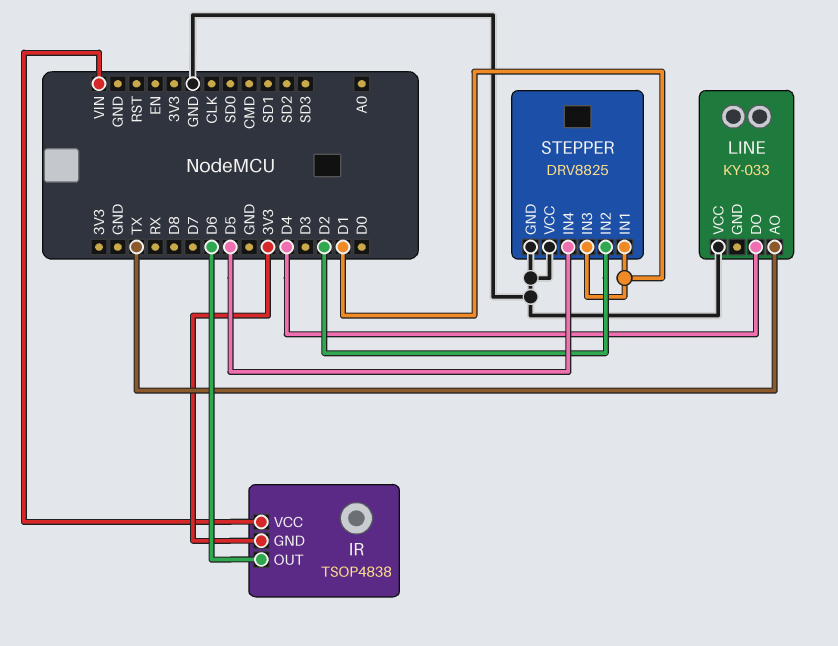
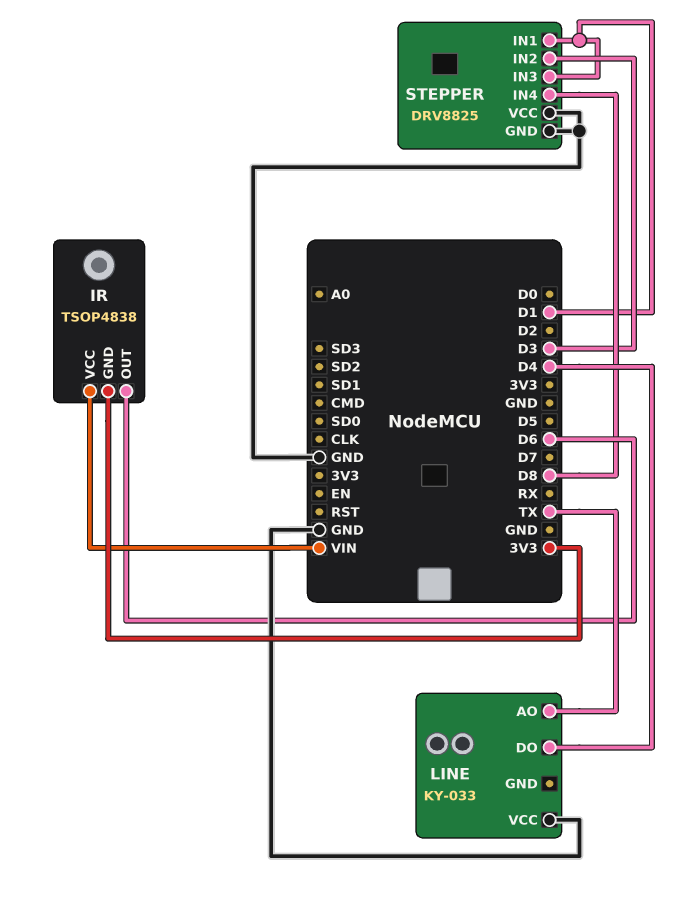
STEPPER pin IN2: D2 -> D3
STEPPER pin IN4: D5 -> D8

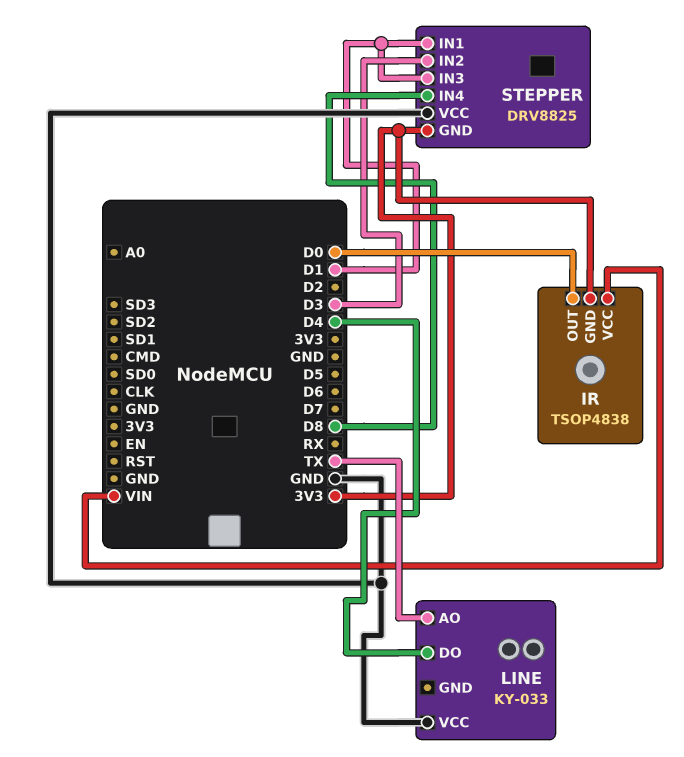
IR pin OUT: D6 -> D0
STEPPER pin GND: GND -> 3V3

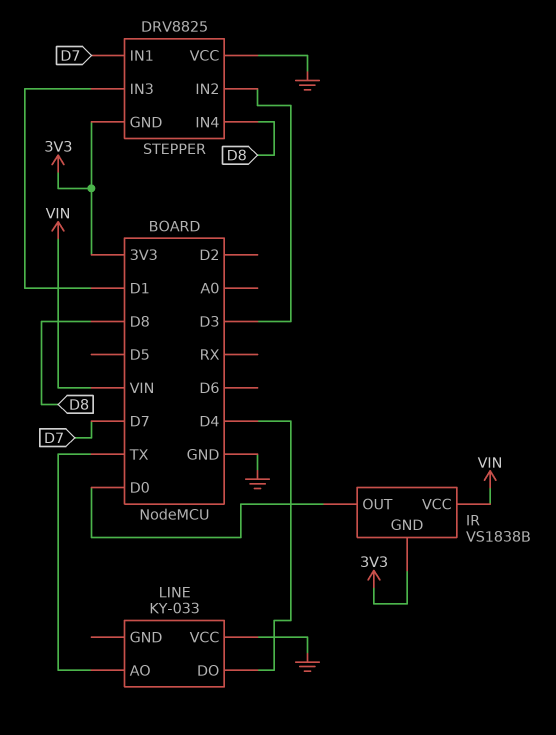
IR: TSOP4838 -> VS1838B
STEPPER pin IN1: D1 -> D7

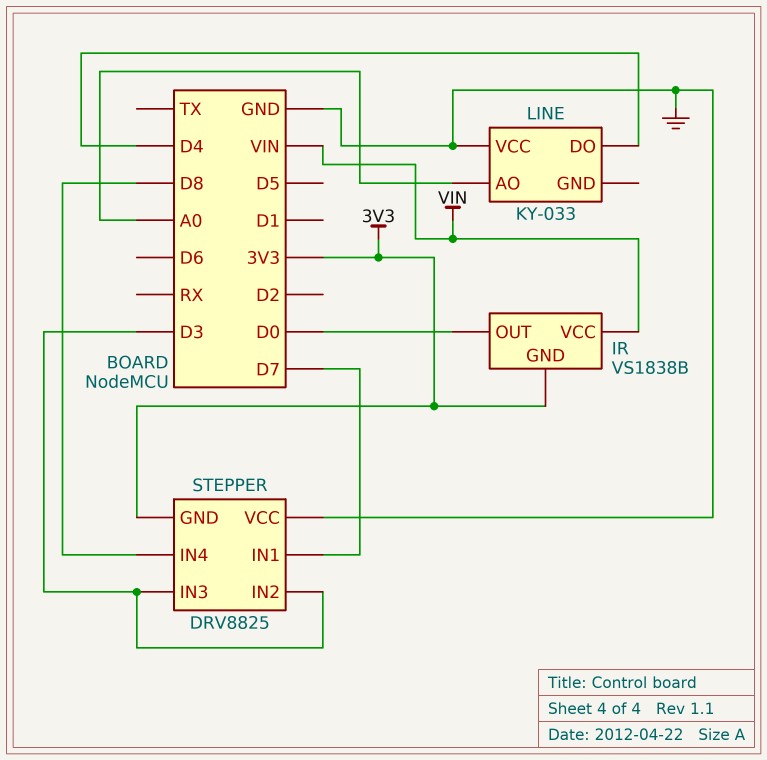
LINE pin AO: TX -> A0
STEPPER pin IN3: D1 -> D3

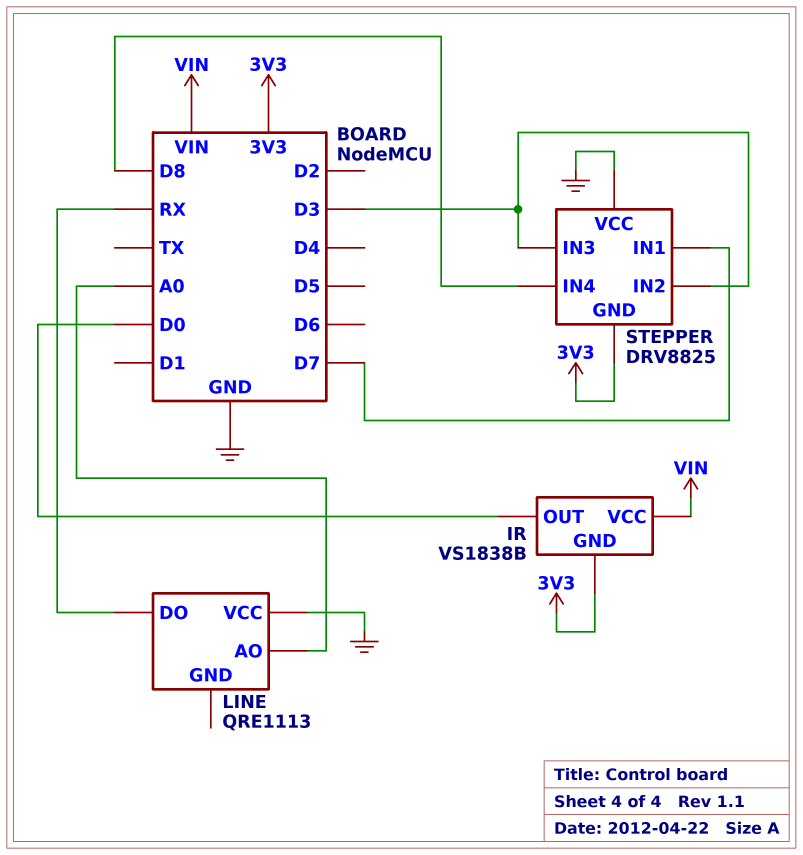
LINE: KY-033 -> QRE1113
LINE pin DO: D4 -> RX

